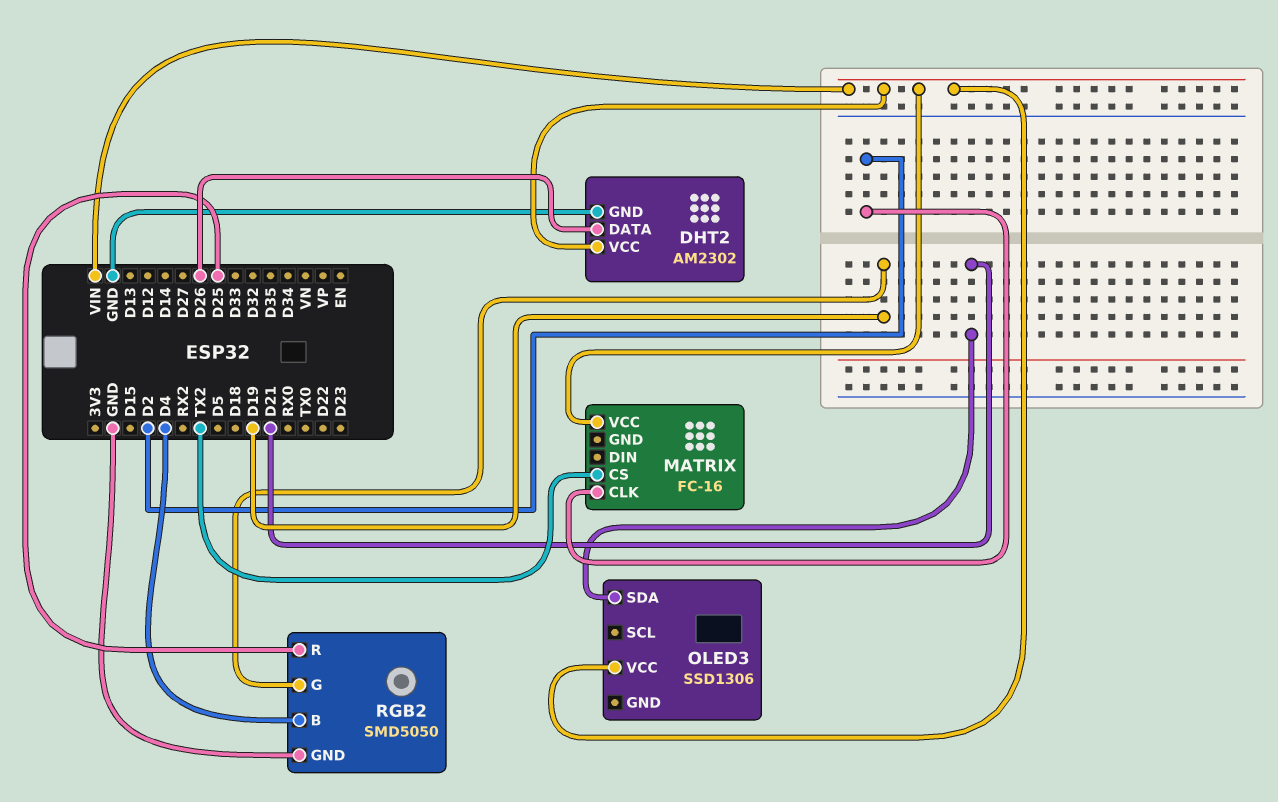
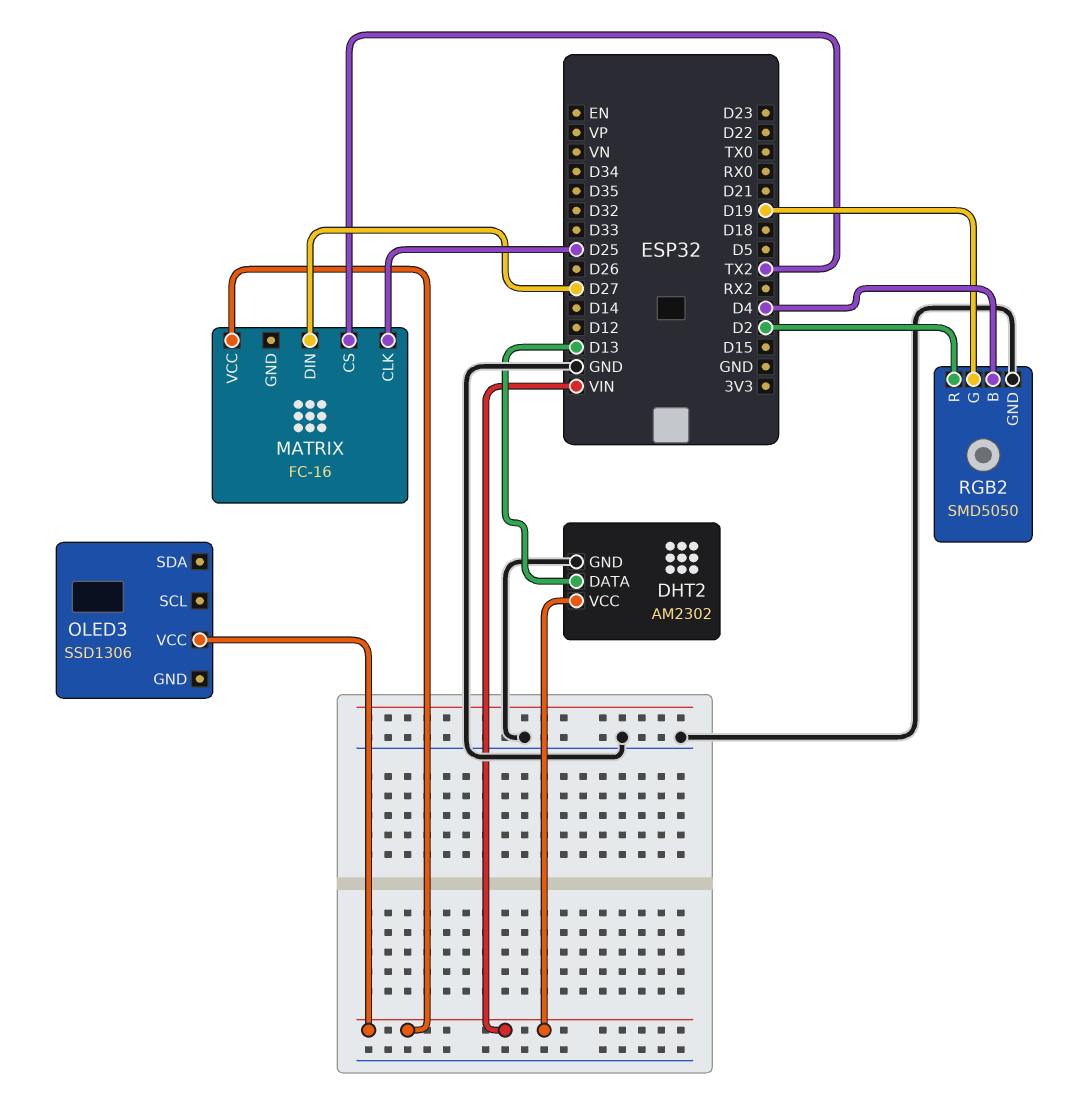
DHT2 pin DATA: D26 -> D13
MATRIX pin CLK: D2 -> D25
MATRIX pin DIN: none -> D27
OLED3 pin SDA: D21 -> none
RGB2 pin R: D25 -> D2

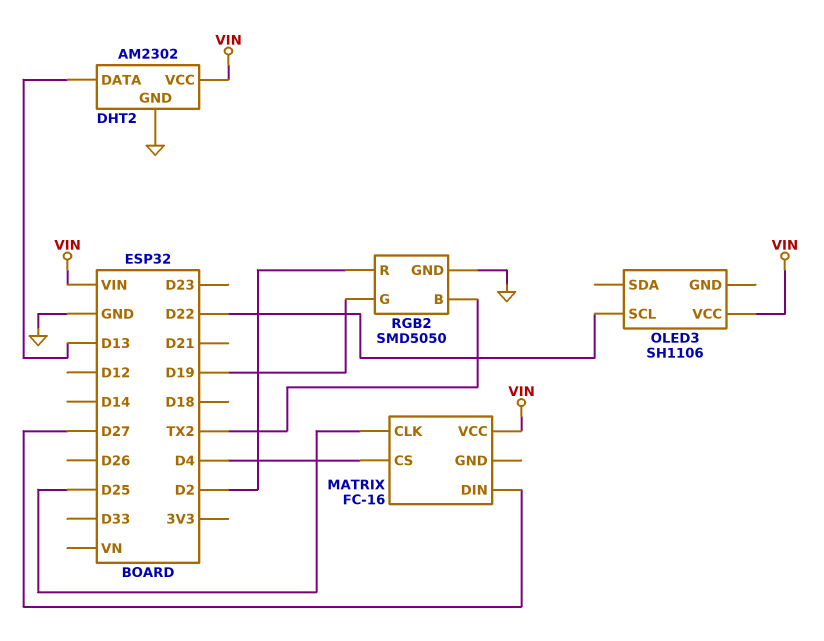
MATRIX pin CS: TX2 -> D4
OLED3: SSD1306 -> SH1106
OLED3 pin SCL: none -> D22
RGB2 pin B: D4 -> TX2

